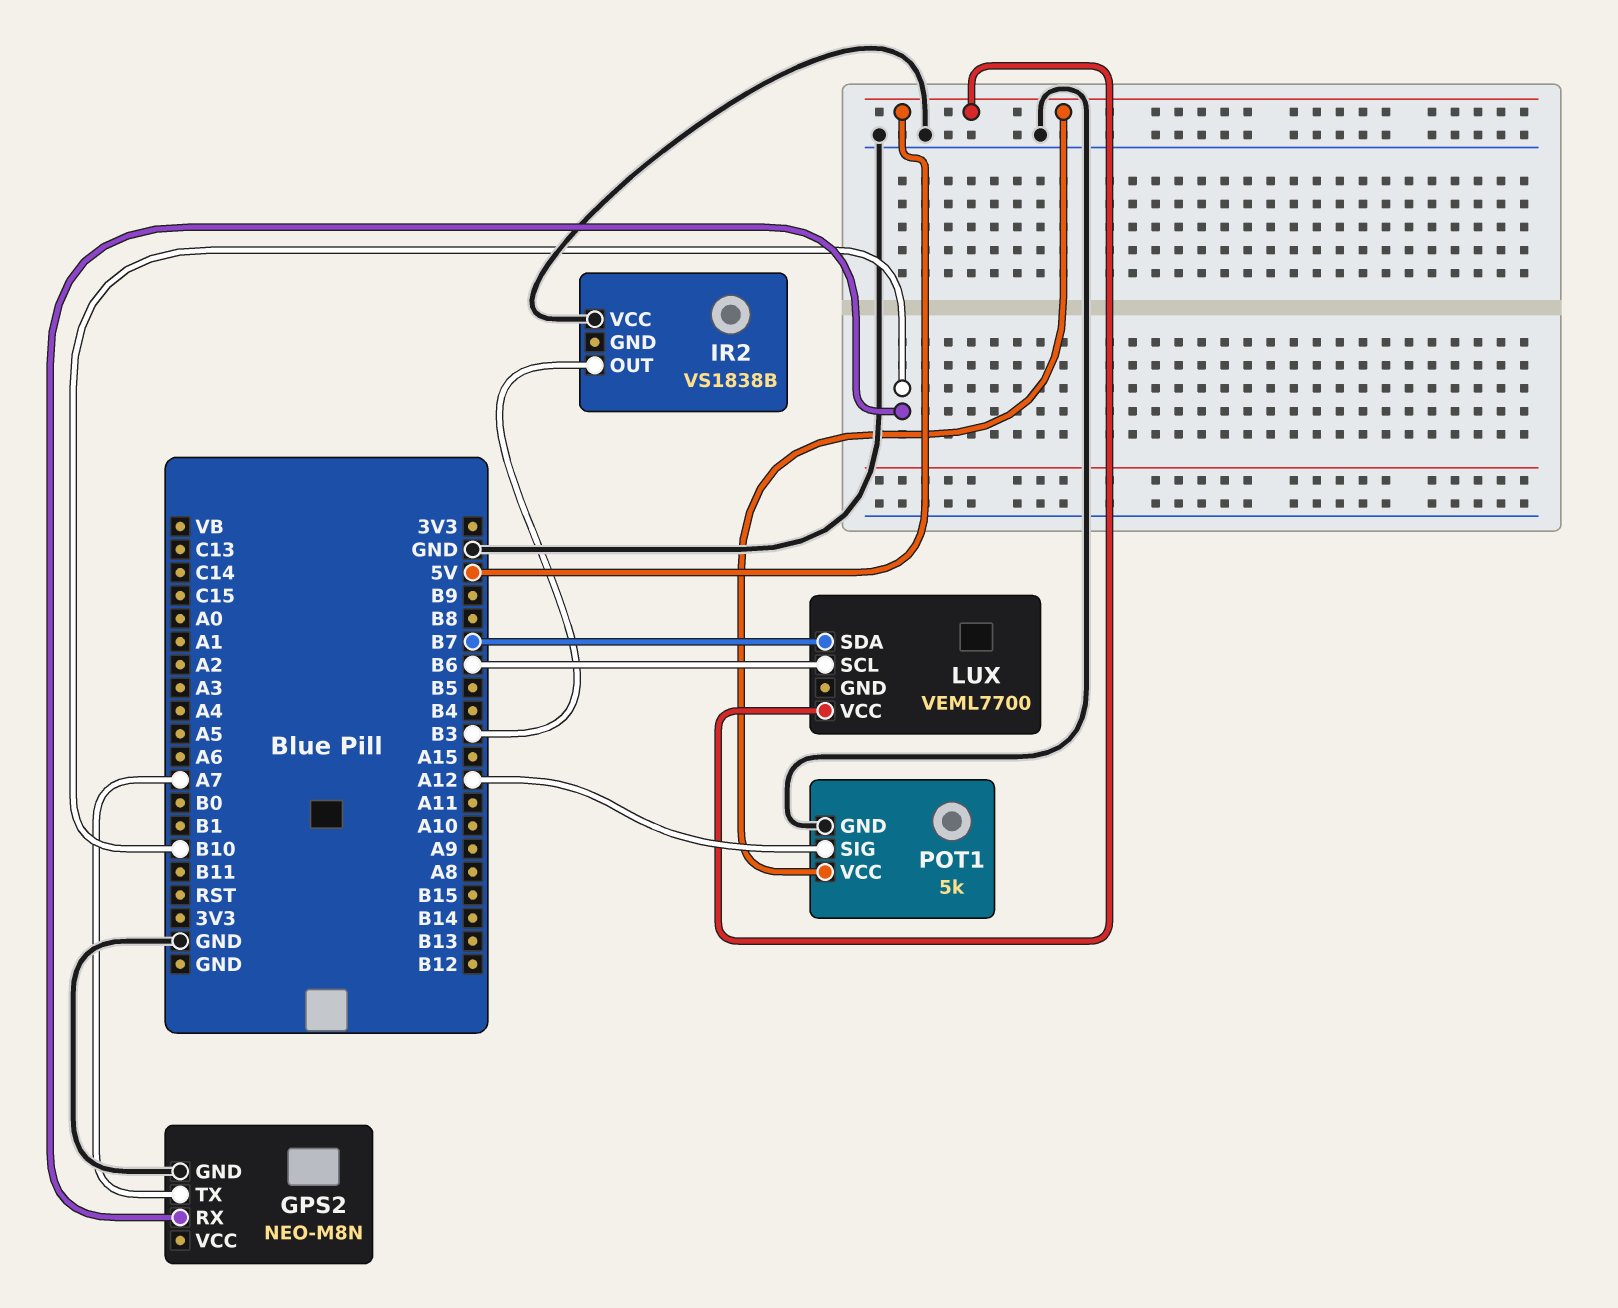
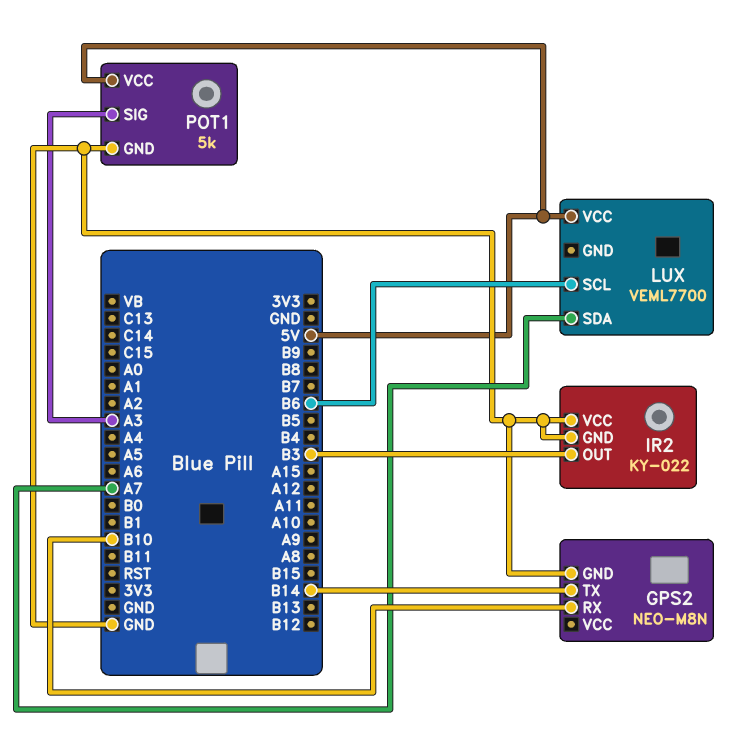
GPS2 pin TX: A7 -> B14
IR2: VS1838B -> KY-022
IR2 pin GND: none -> GND
LUX pin SDA: B7 -> A7
POT1 pin SIG: A12 -> A3

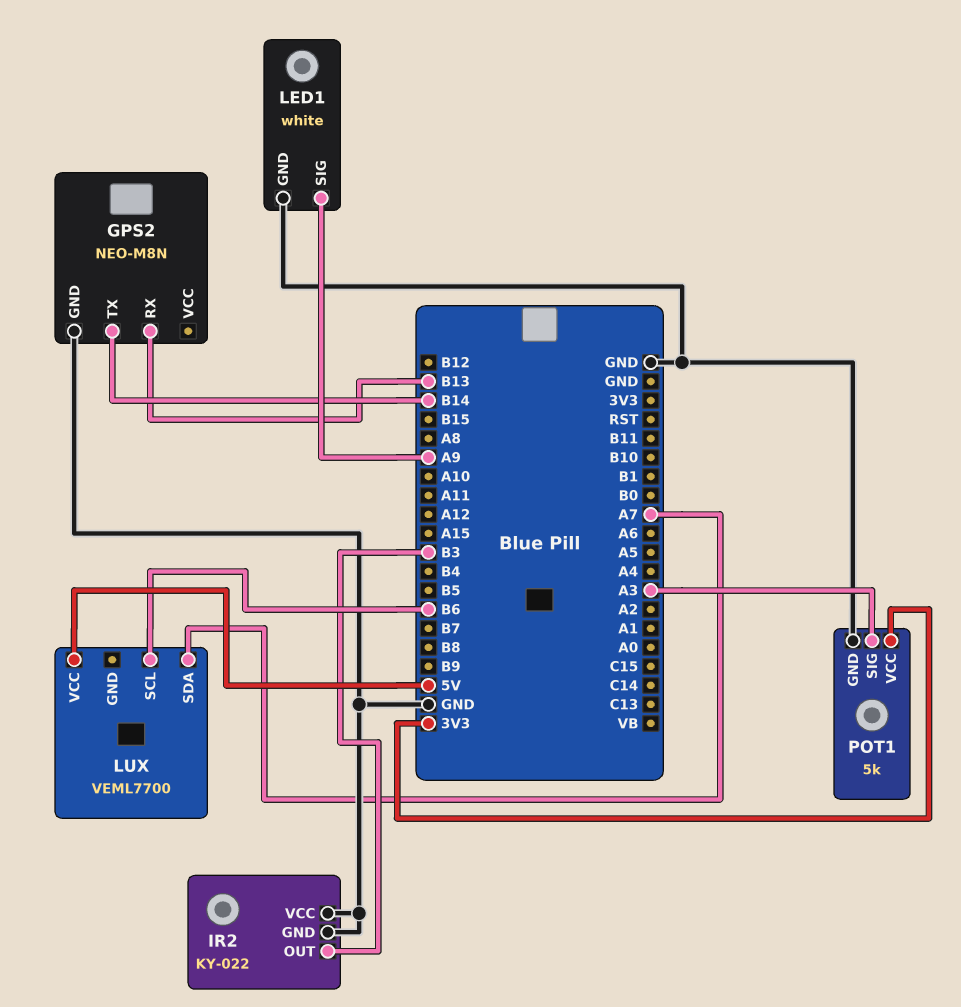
GPS2 pin RX: B10 -> B13
LED1: none -> white
LED1 pin GND: none -> GND
LED1 pin SIG: none -> A9
POT1 pin VCC: 5V -> 3V3

